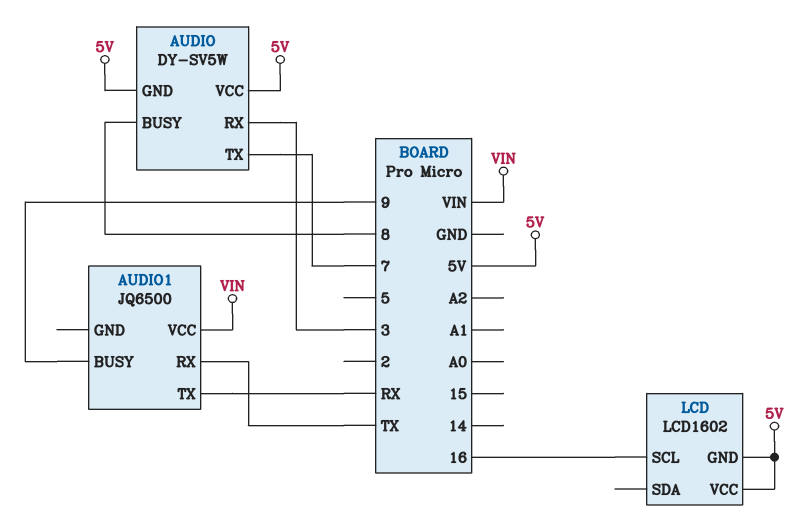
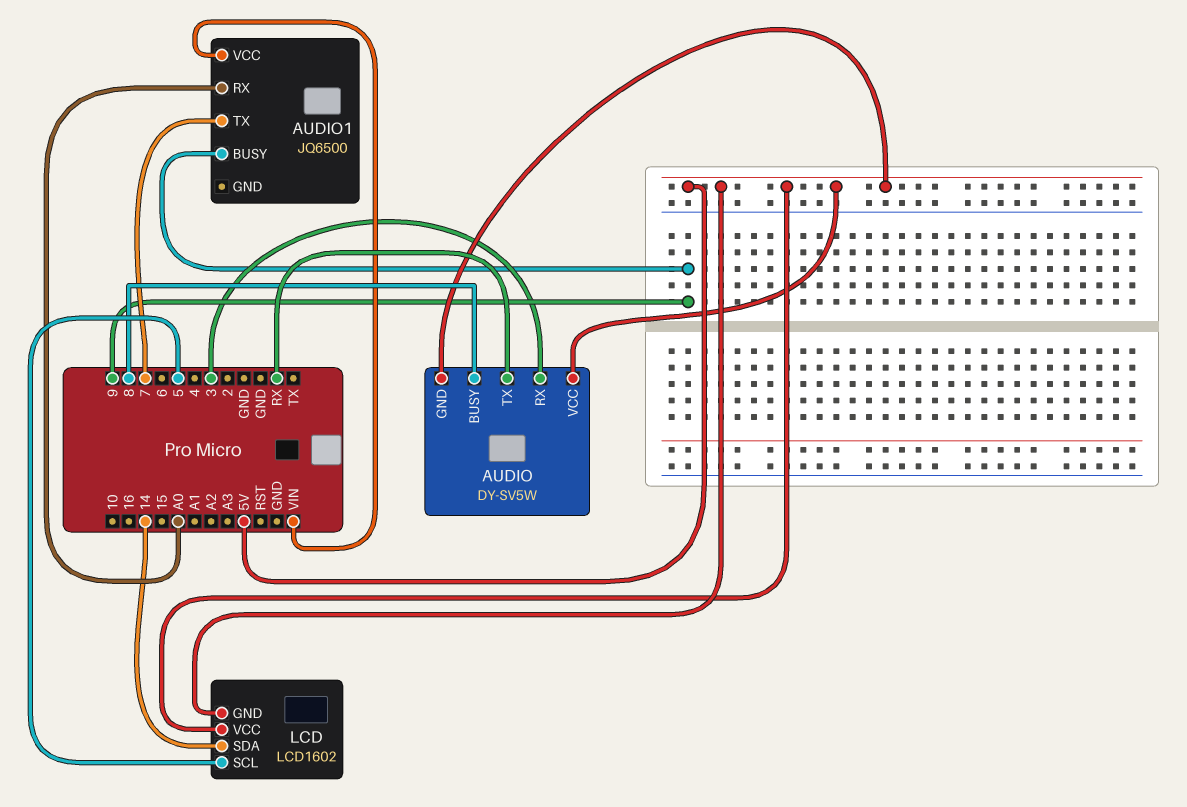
AUDIO pin TX: 7 -> RX
AUDIO1 pin RX: TX -> A0
AUDIO1 pin TX: RX -> 7
LCD pin SCL: 16 -> 5
LCD pin SDA: none -> 14

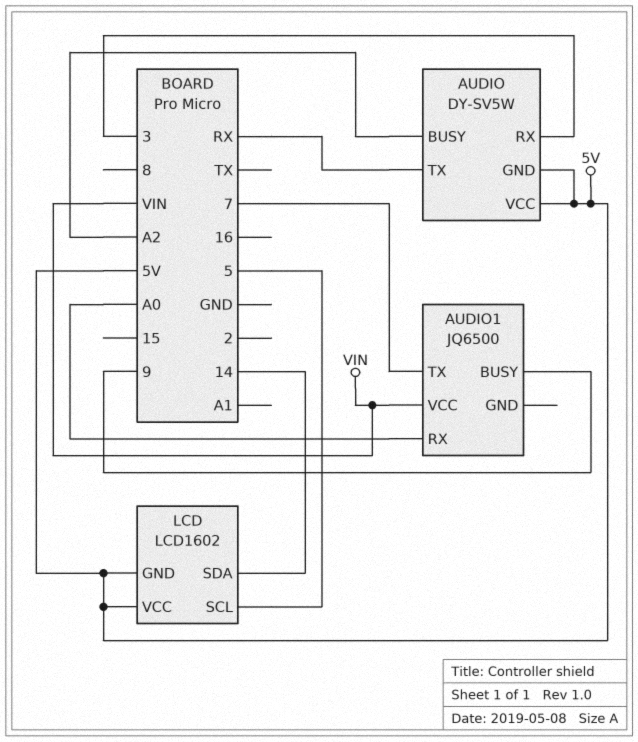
AUDIO pin BUSY: 8 -> A2

